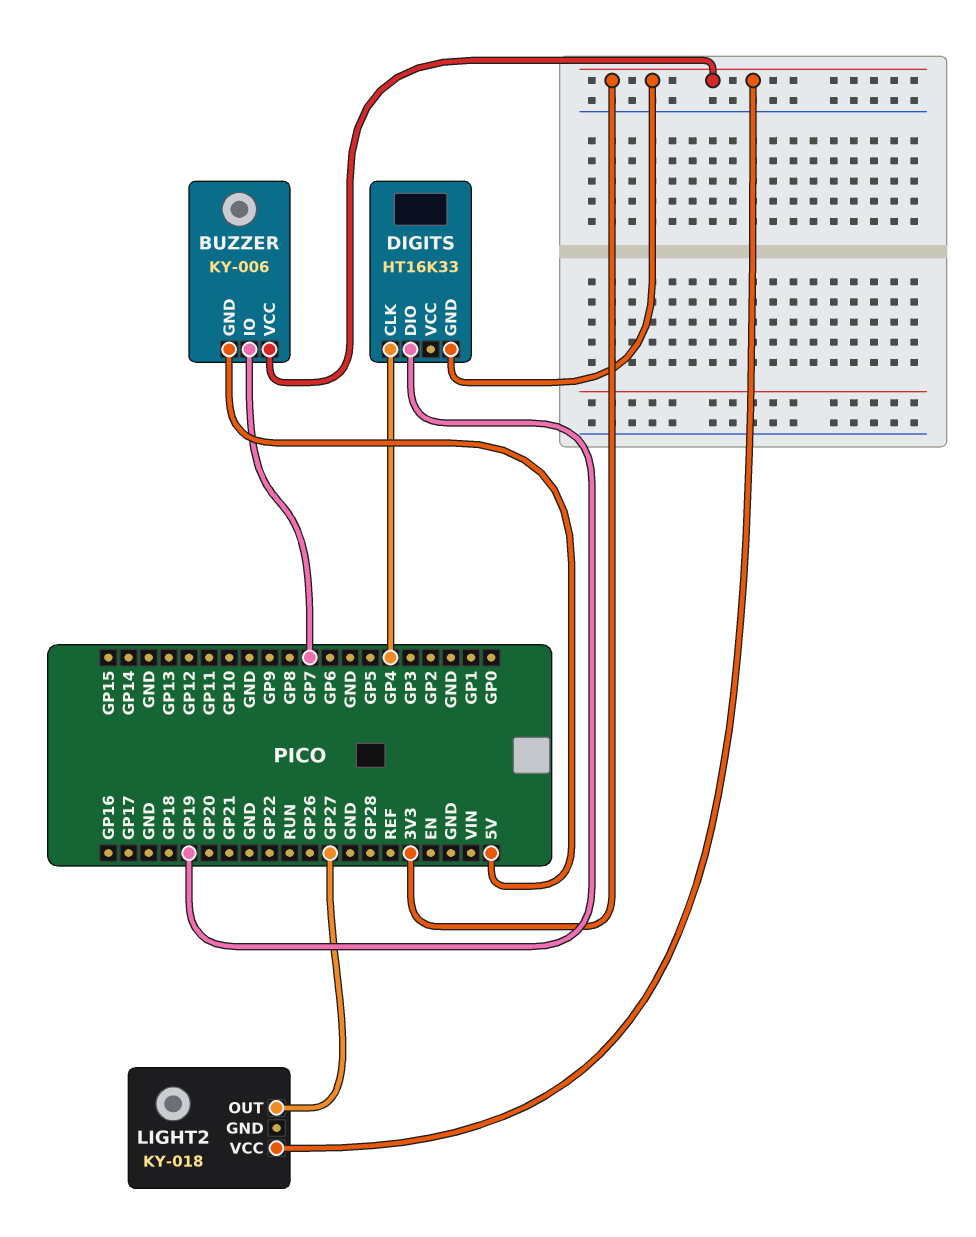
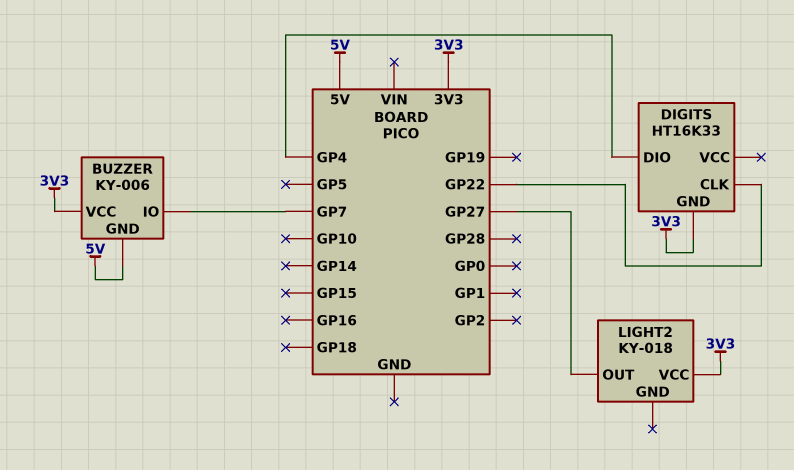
DIGITS pin CLK: GP4 -> GP22
DIGITS pin DIO: GP19 -> GP4

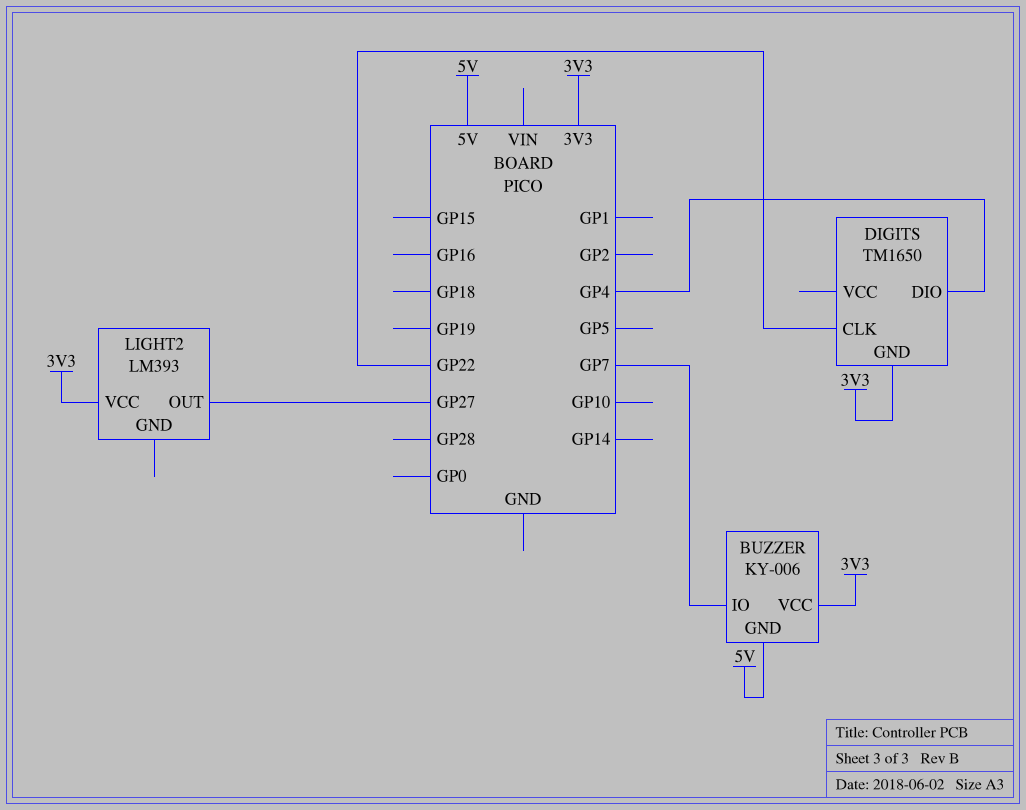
DIGITS: HT16K33 -> TM1650
LIGHT2: KY-018 -> LM393

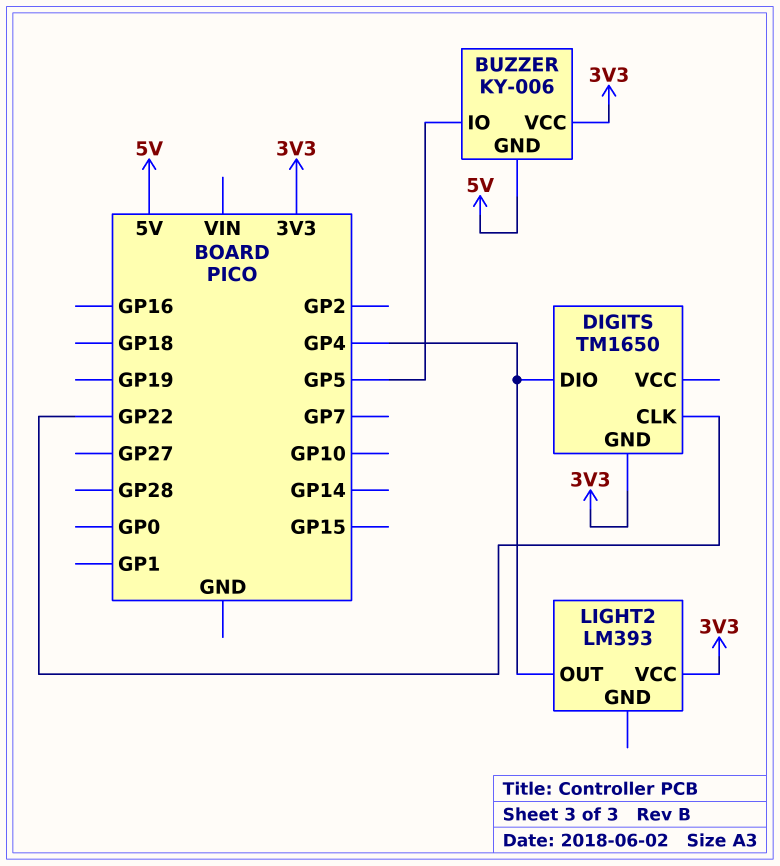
BUZZER pin IO: GP7 -> GP5
LIGHT2 pin OUT: GP27 -> GP4

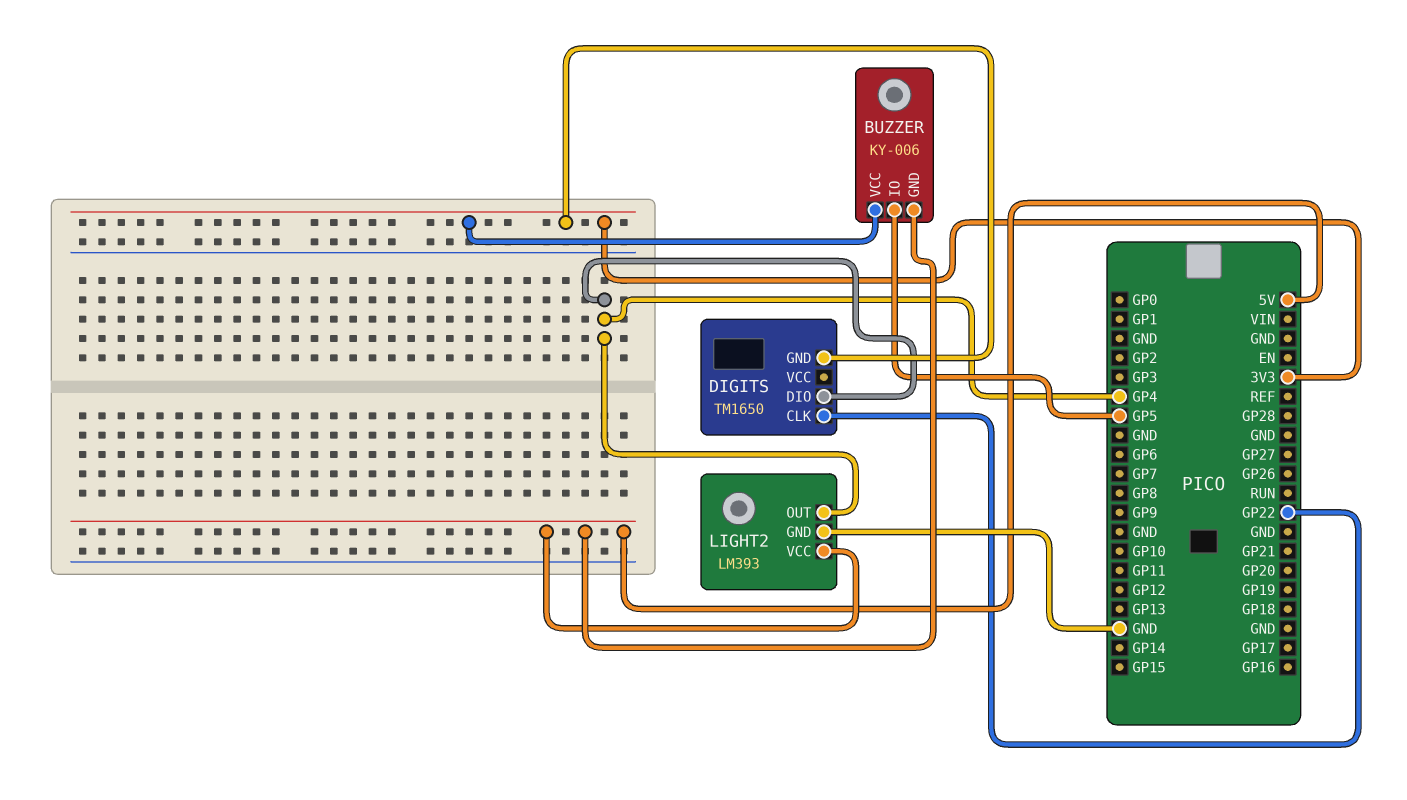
LIGHT2 pin GND: none -> GND
LIGHT2 pin VCC: 3V3 -> 5V

